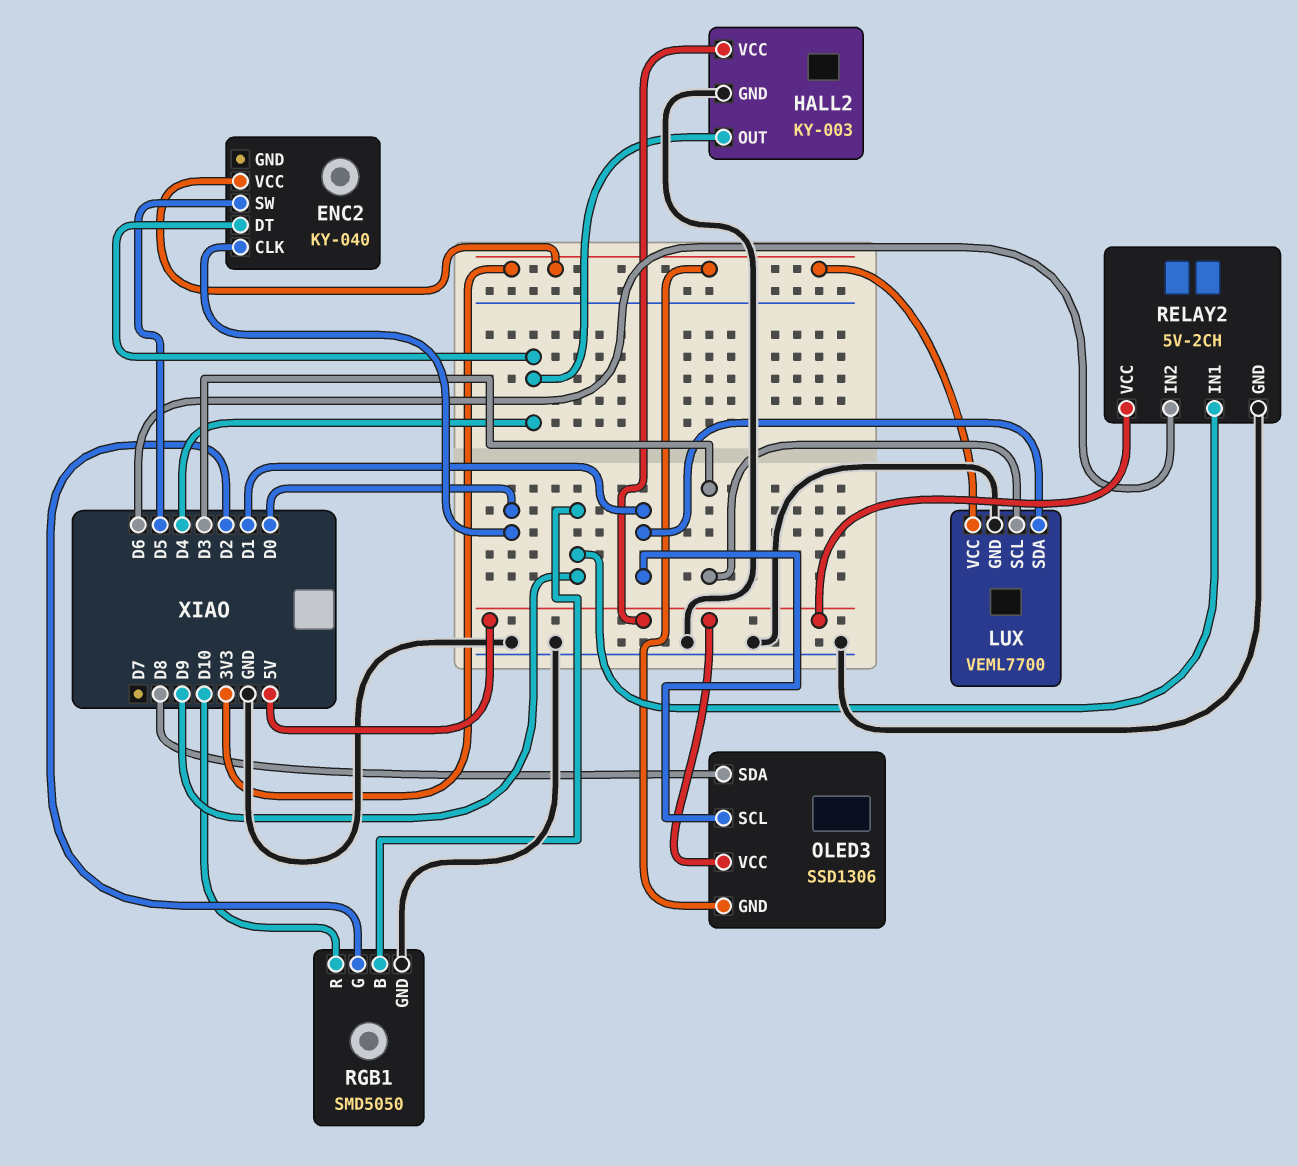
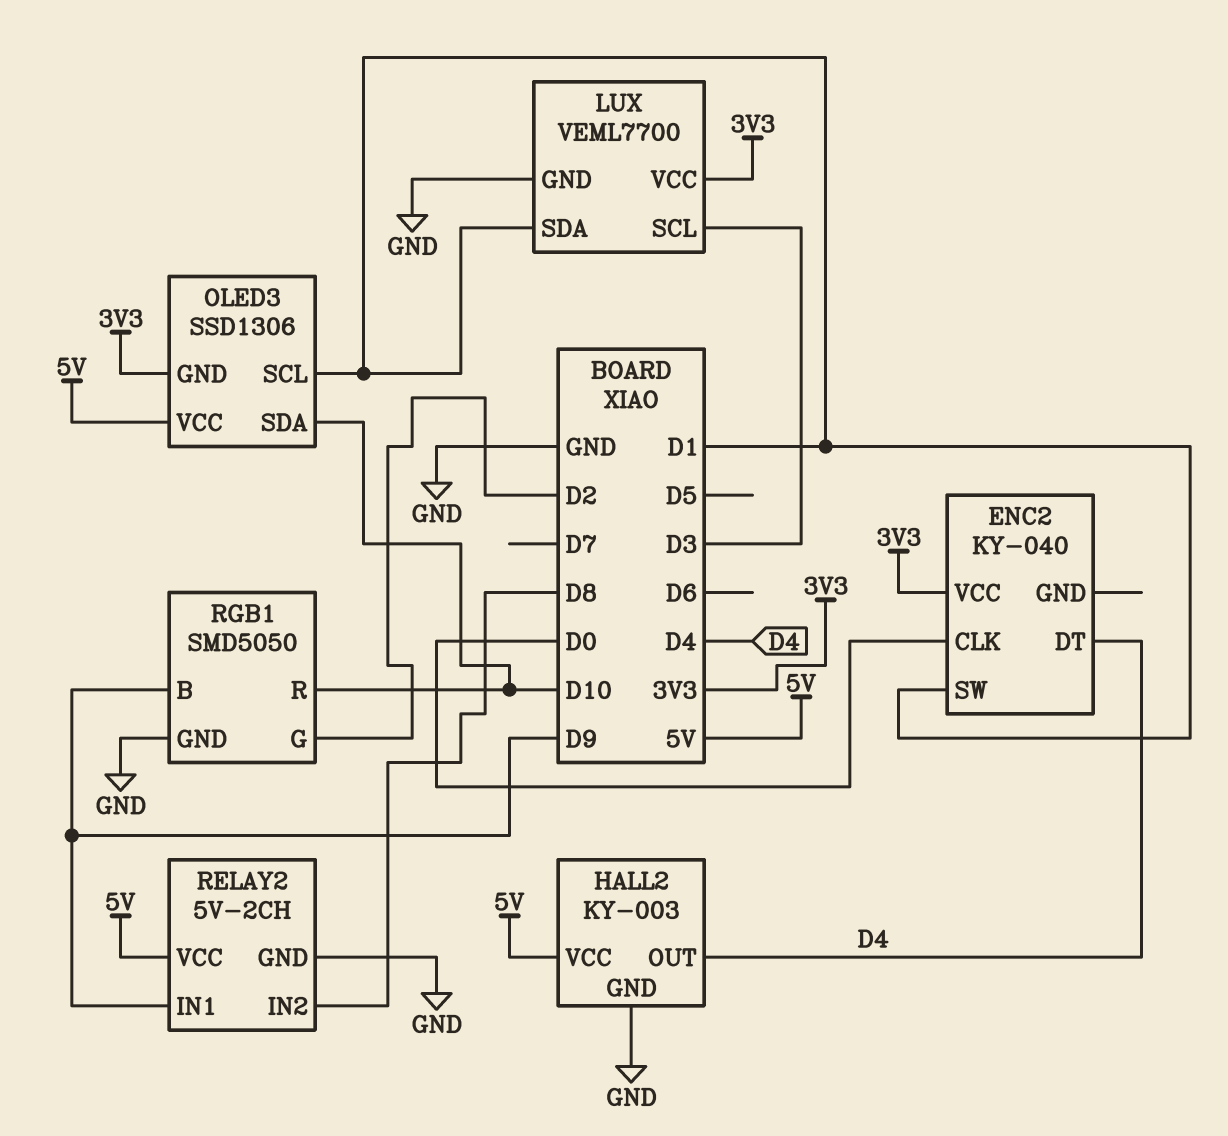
ENC2 pin SW: D5 -> D1
OLED3 pin SDA: D8 -> D10
RELAY2 pin IN2: D6 -> D8

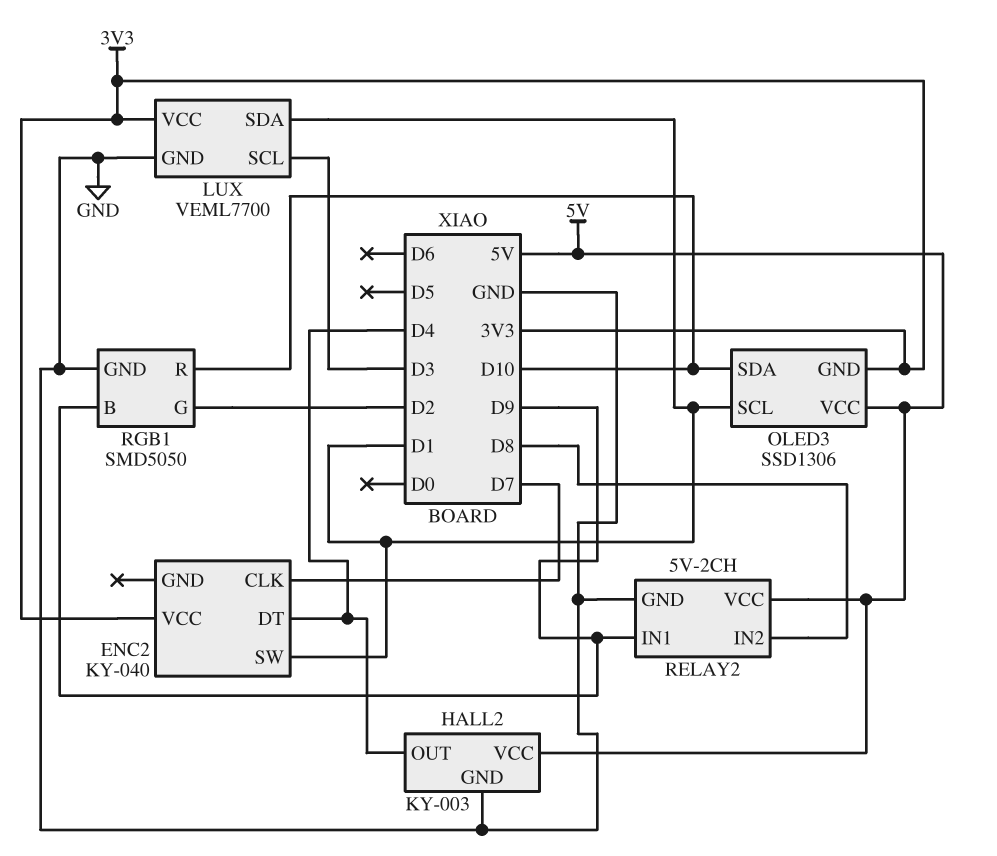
ENC2 pin CLK: D0 -> D7

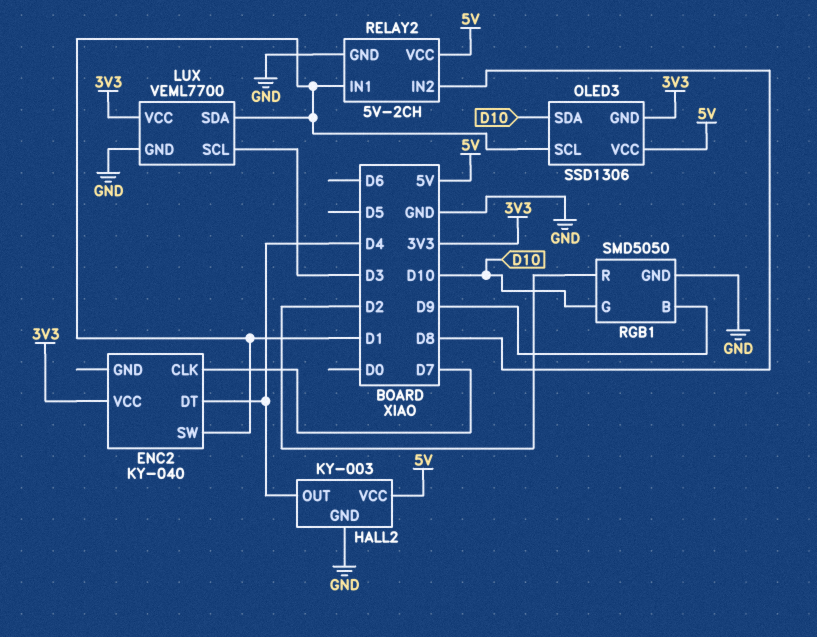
RELAY2 pin IN1: D9 -> D1
RGB1 pin G: D2 -> D10
RGB1 pin R: D10 -> D2

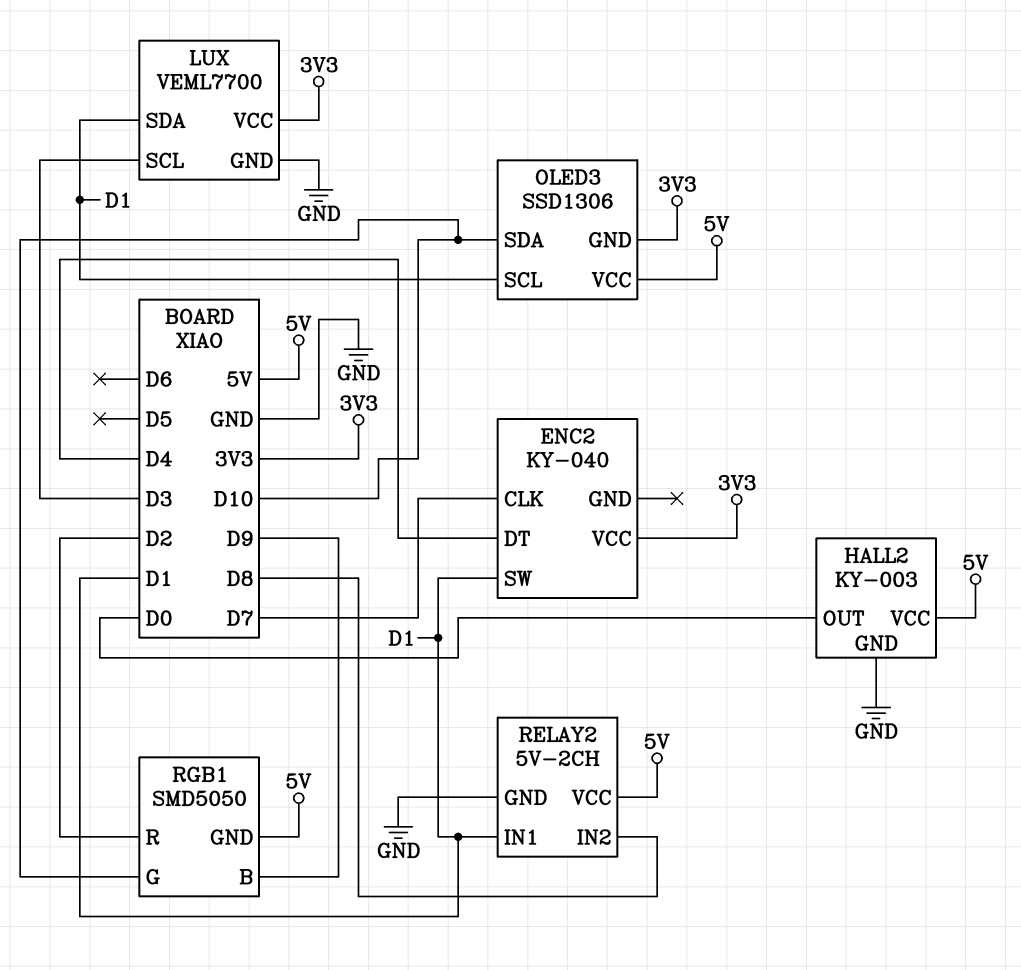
HALL2 pin OUT: D4 -> D0
RGB1 pin GND: GND -> 5V

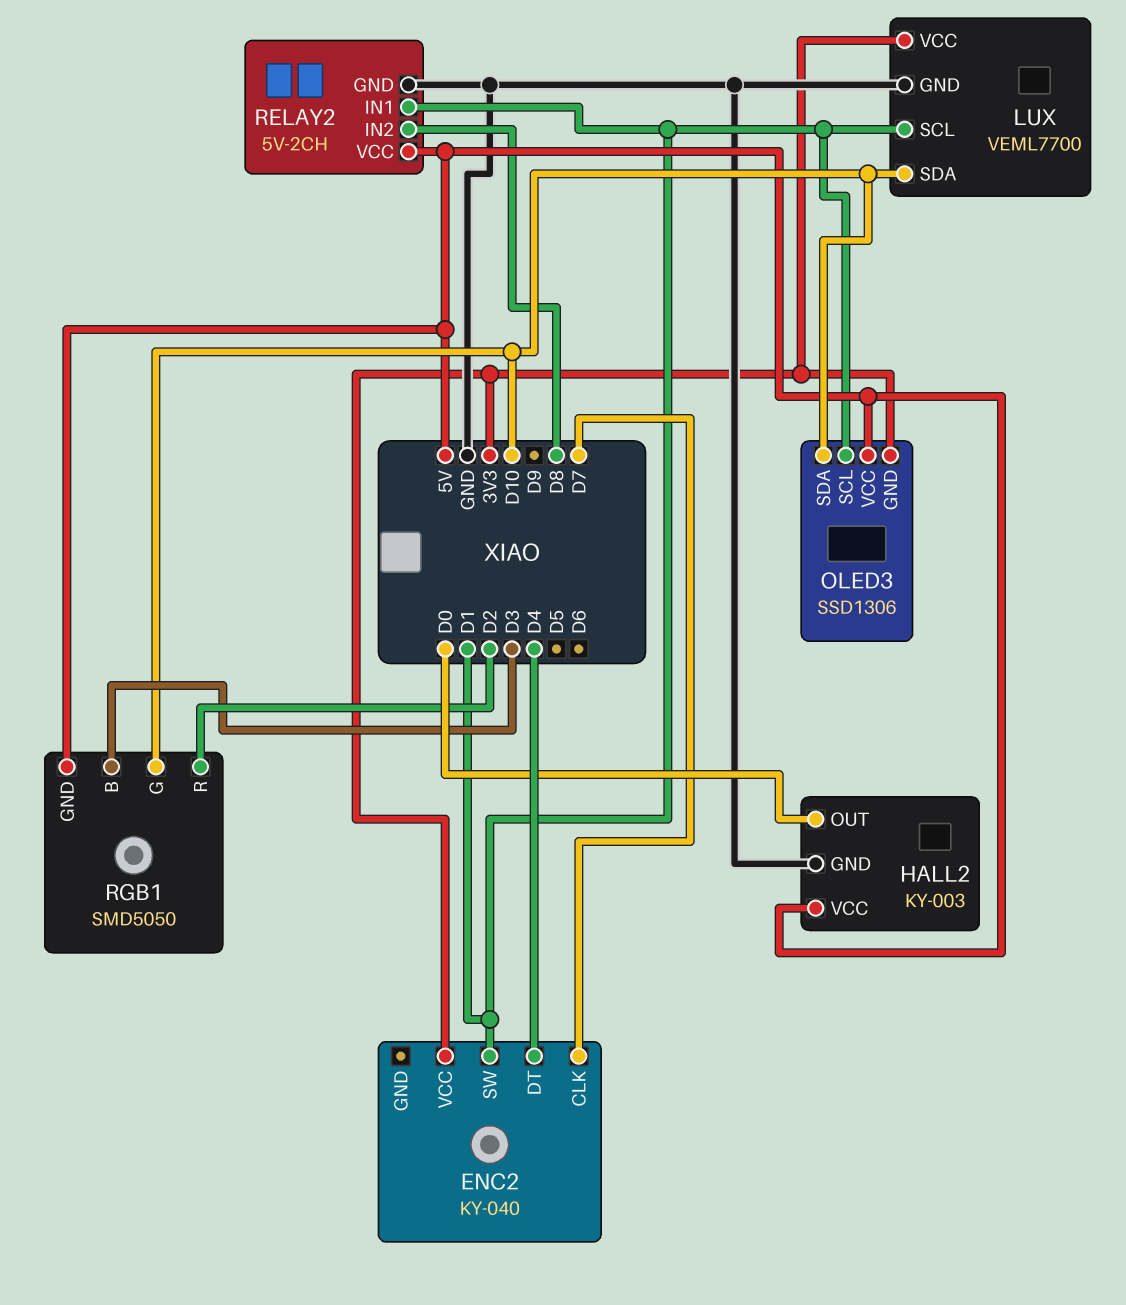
LUX pin SCL: D3 -> D1
LUX pin SDA: D1 -> D10
RGB1 pin B: D9 -> D3

